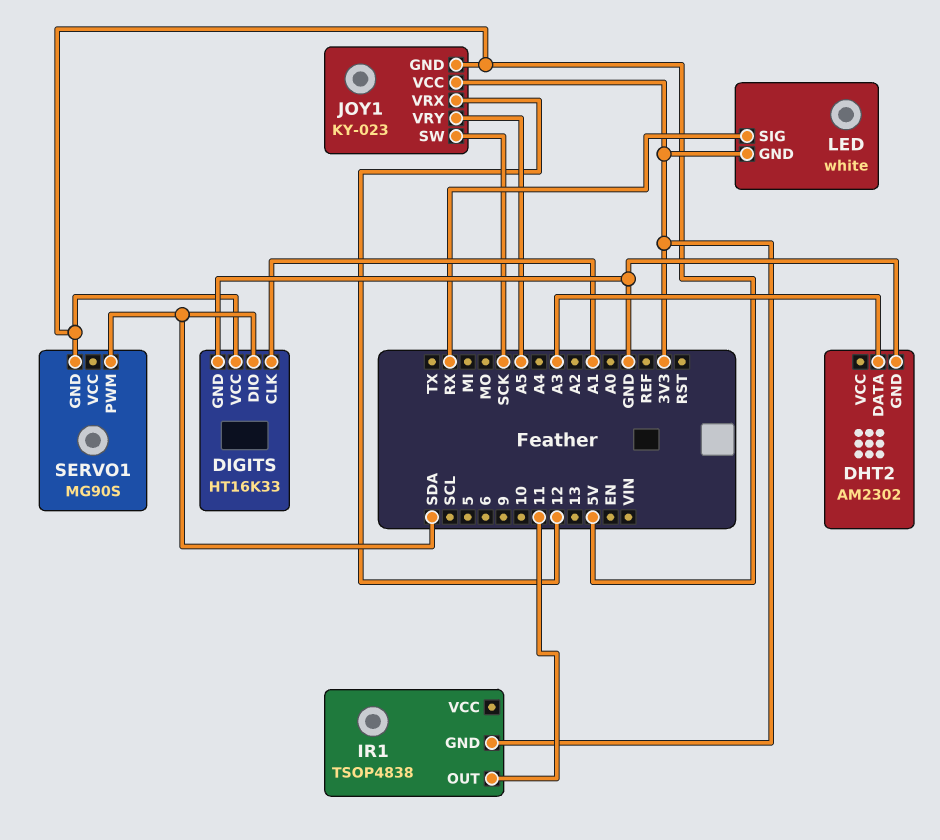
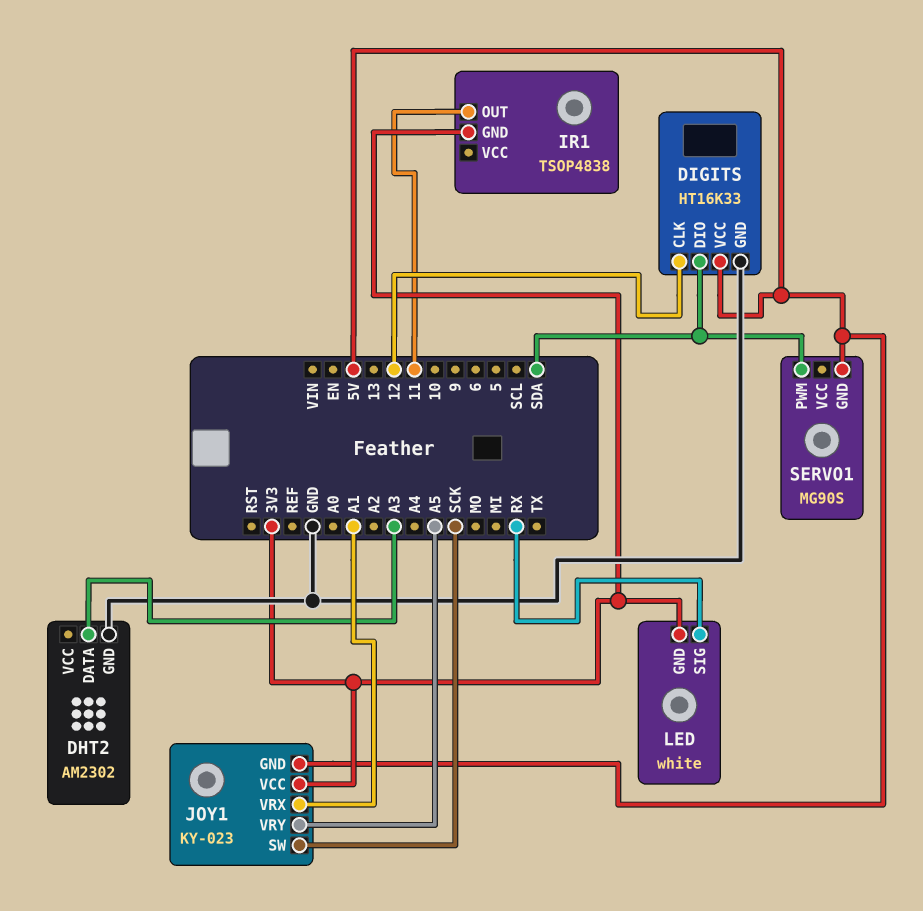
DIGITS pin CLK: A1 -> 12
JOY1 pin VRX: 12 -> A1

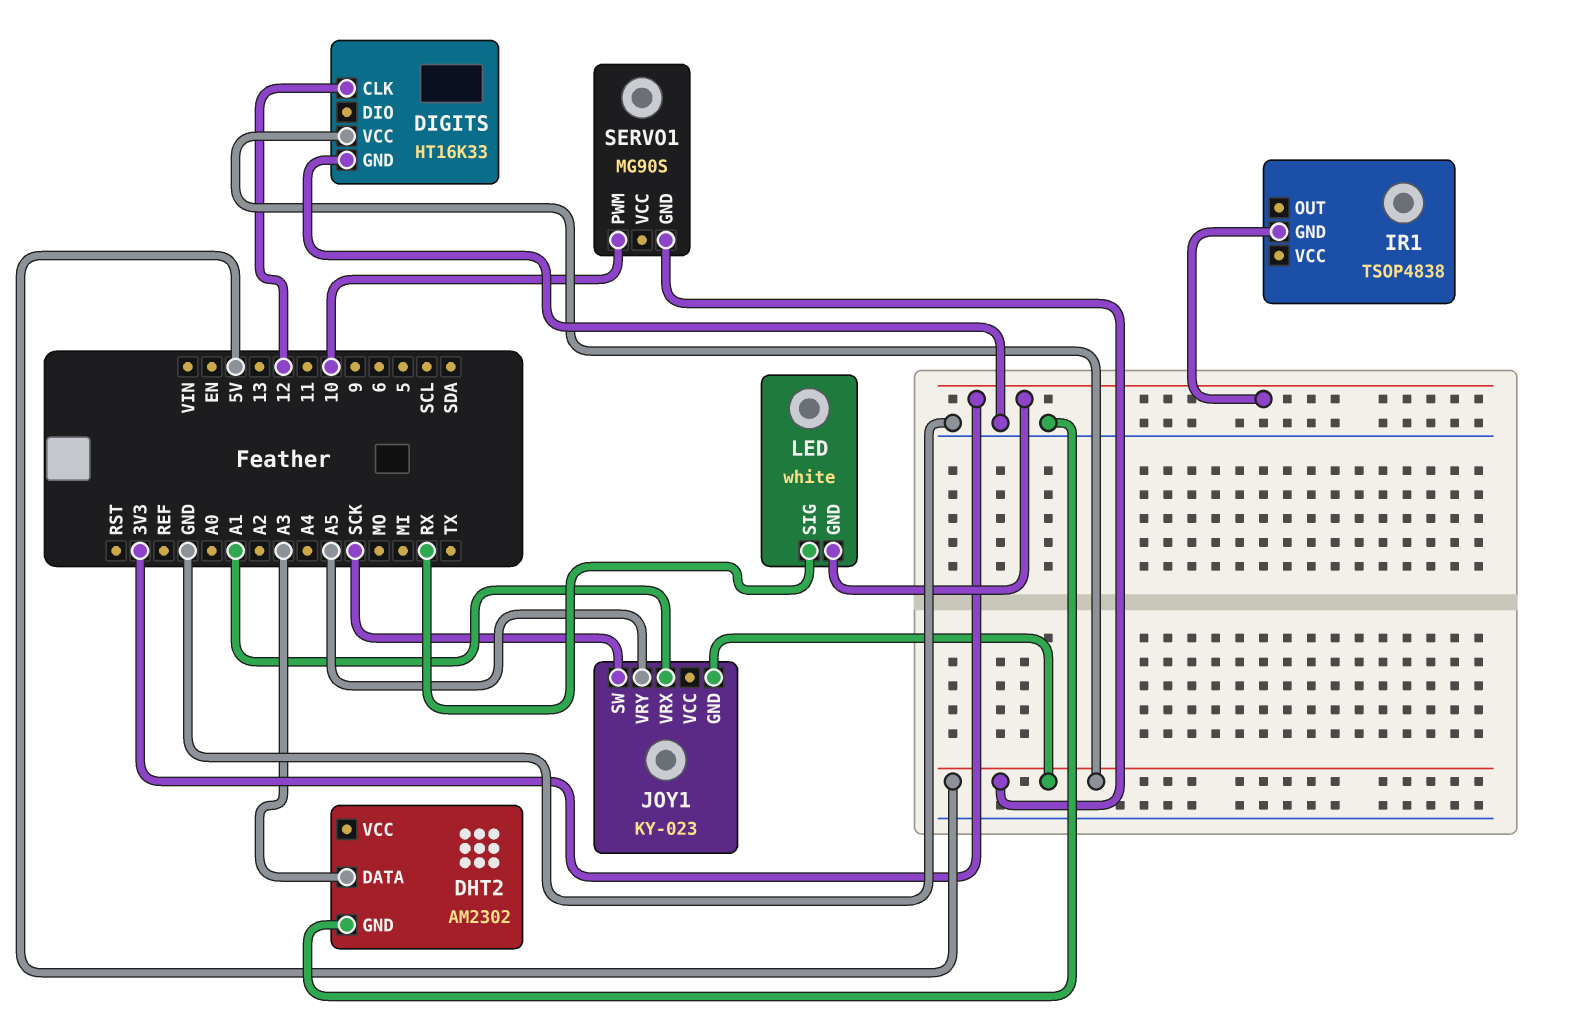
DIGITS pin DIO: SDA -> none
IR1 pin OUT: 11 -> none
JOY1 pin VCC: 3V3 -> none
SERVO1 pin PWM: SDA -> 10

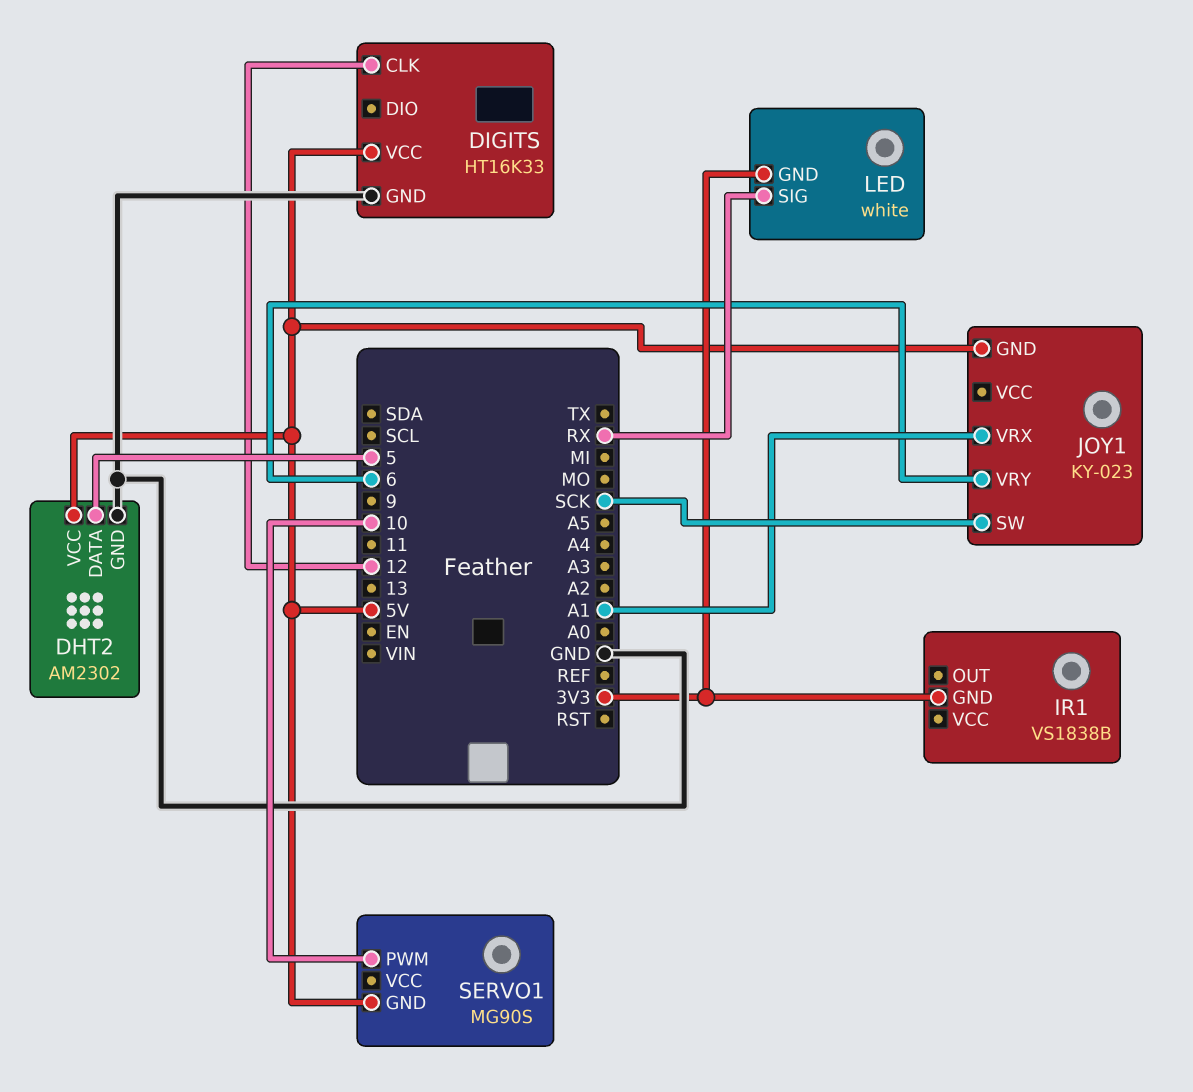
DHT2 pin DATA: A3 -> 5
DHT2 pin VCC: none -> 5V
IR1: TSOP4838 -> VS1838B
JOY1 pin VRY: A5 -> 6

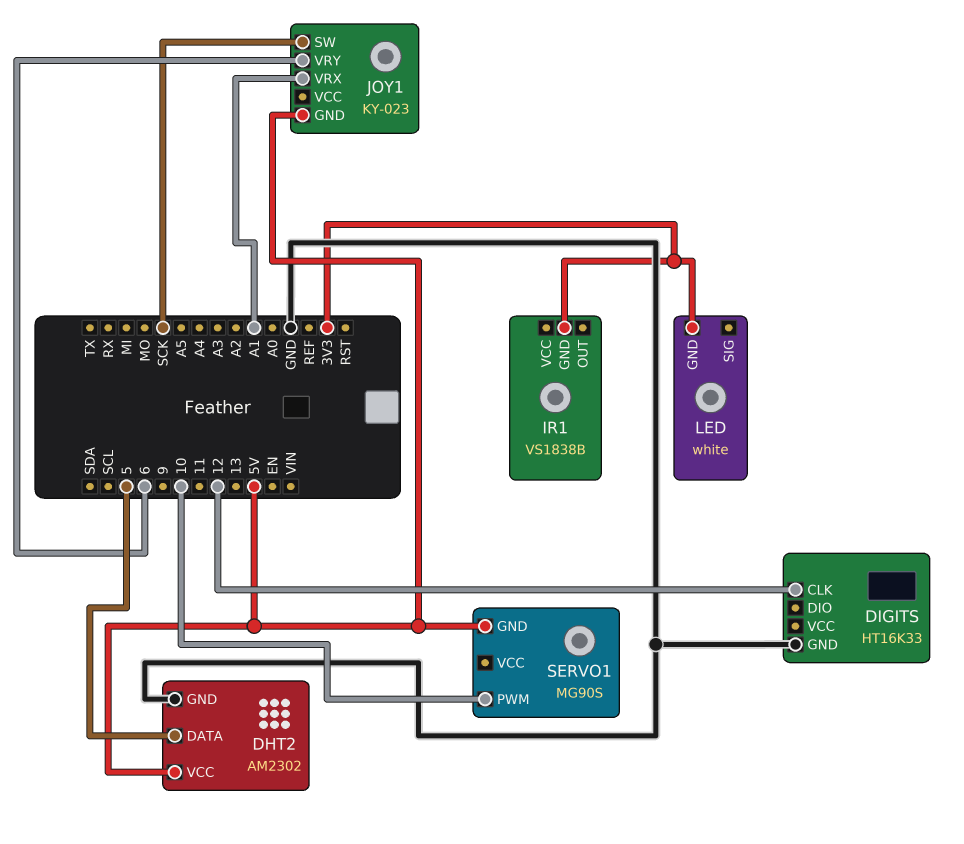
DIGITS pin VCC: 5V -> none
LED pin SIG: RX -> none

